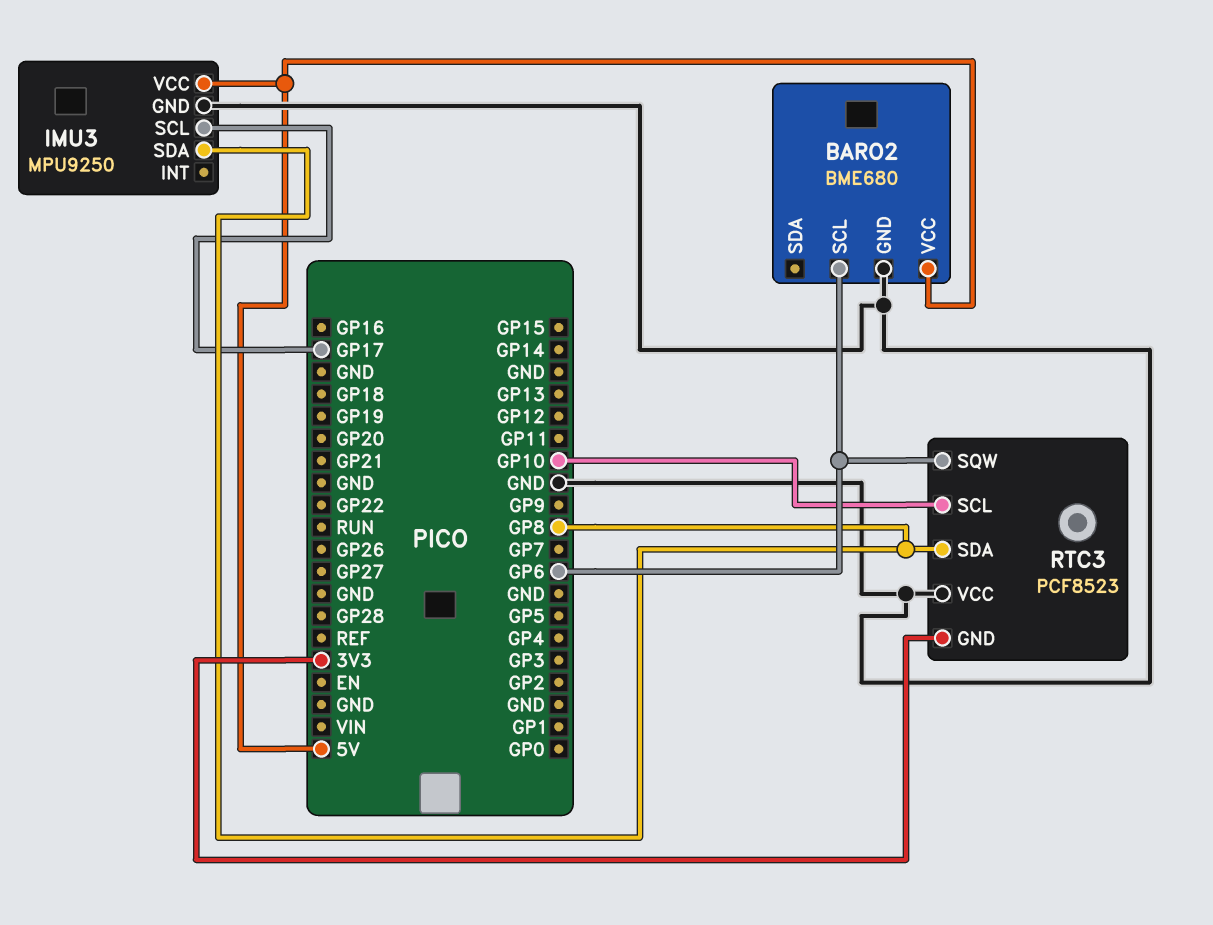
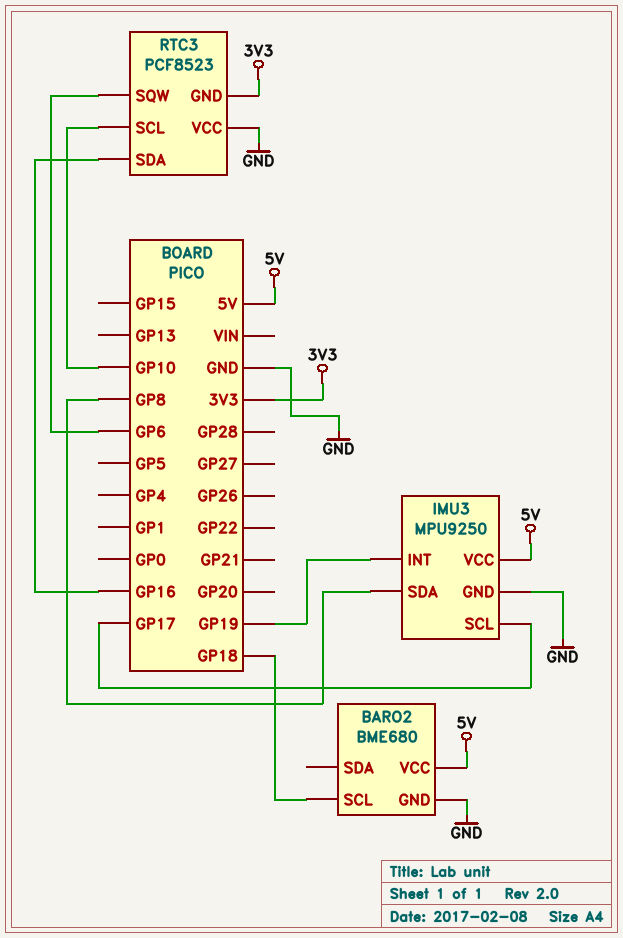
BARO2 pin SCL: GP6 -> GP18
IMU3 pin INT: none -> GP19
RTC3 pin SDA: GP8 -> GP16

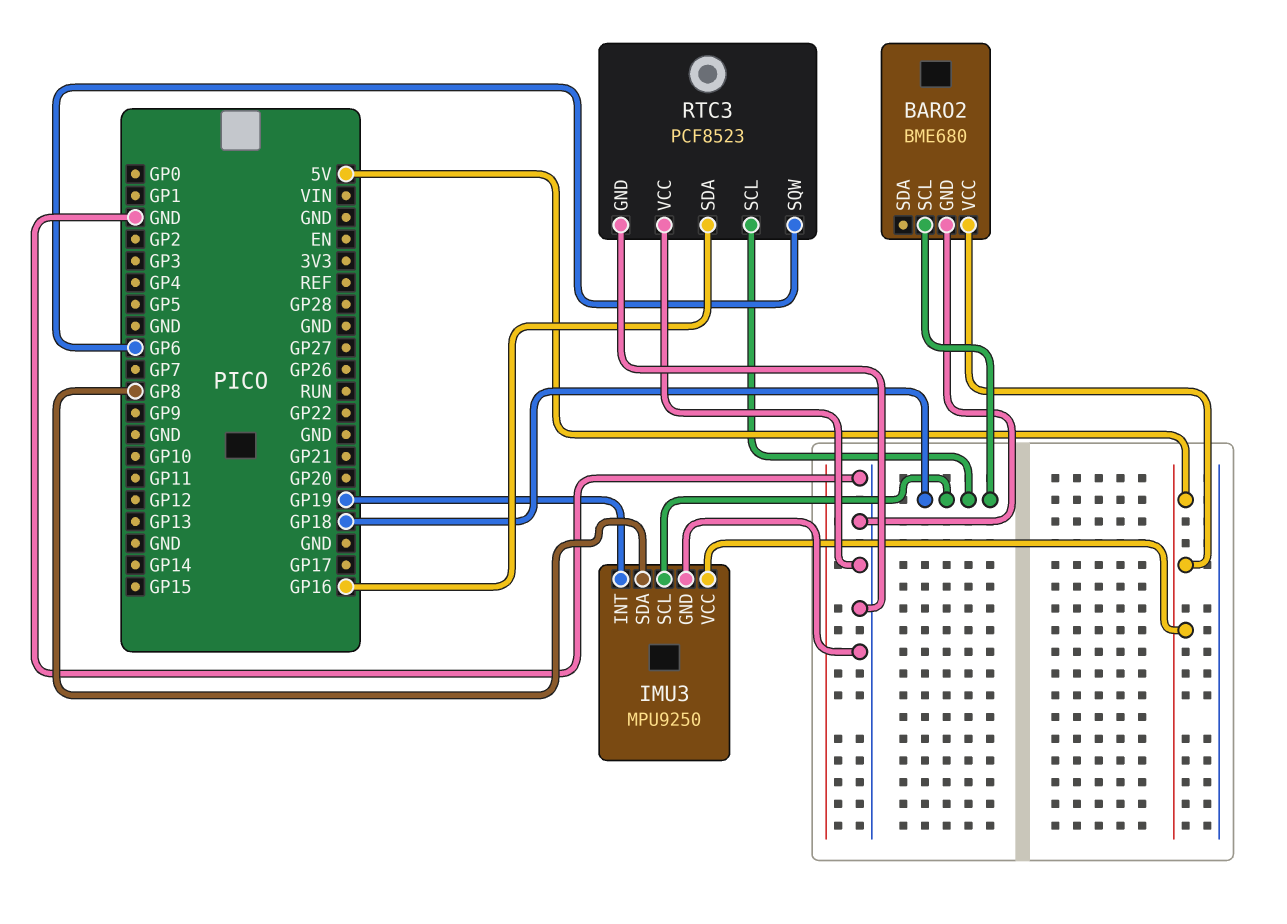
IMU3 pin SCL: GP17 -> GP18
RTC3 pin GND: 3V3 -> GND
RTC3 pin SCL: GP10 -> GP18

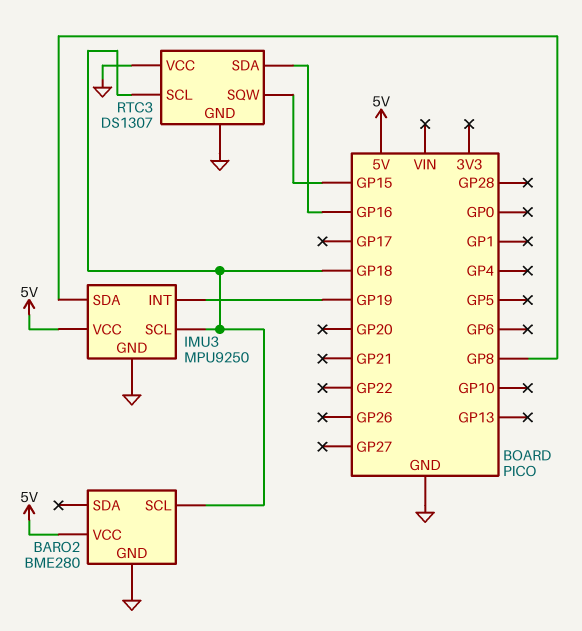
BARO2: BME680 -> BME280
RTC3: PCF8523 -> DS1307
RTC3 pin SQW: GP6 -> GP15

